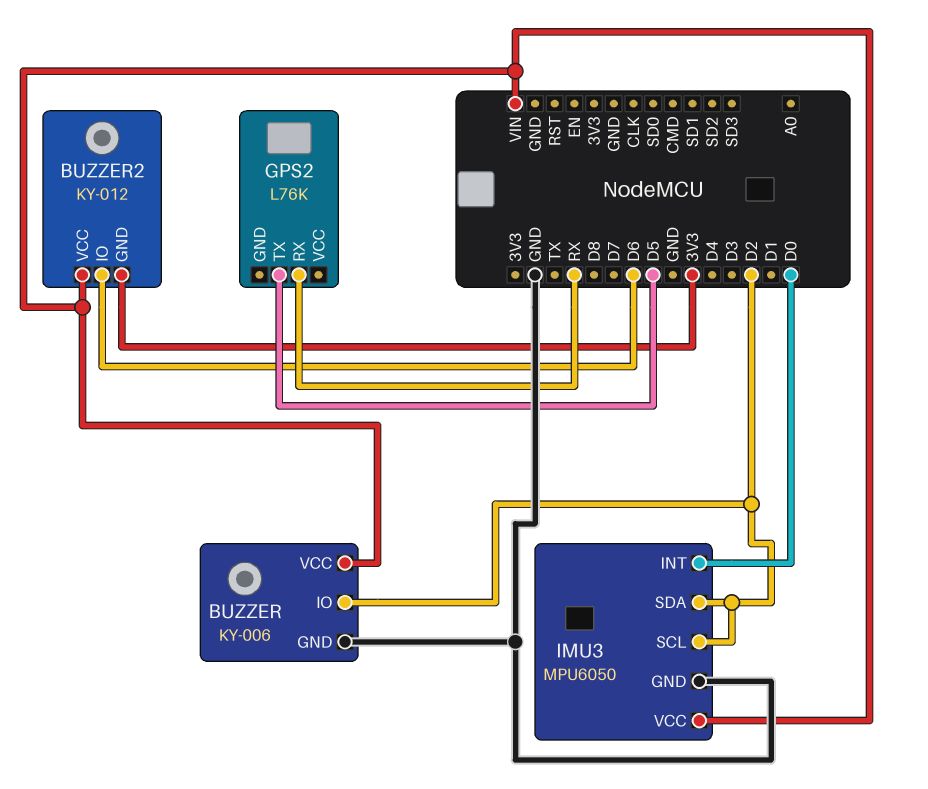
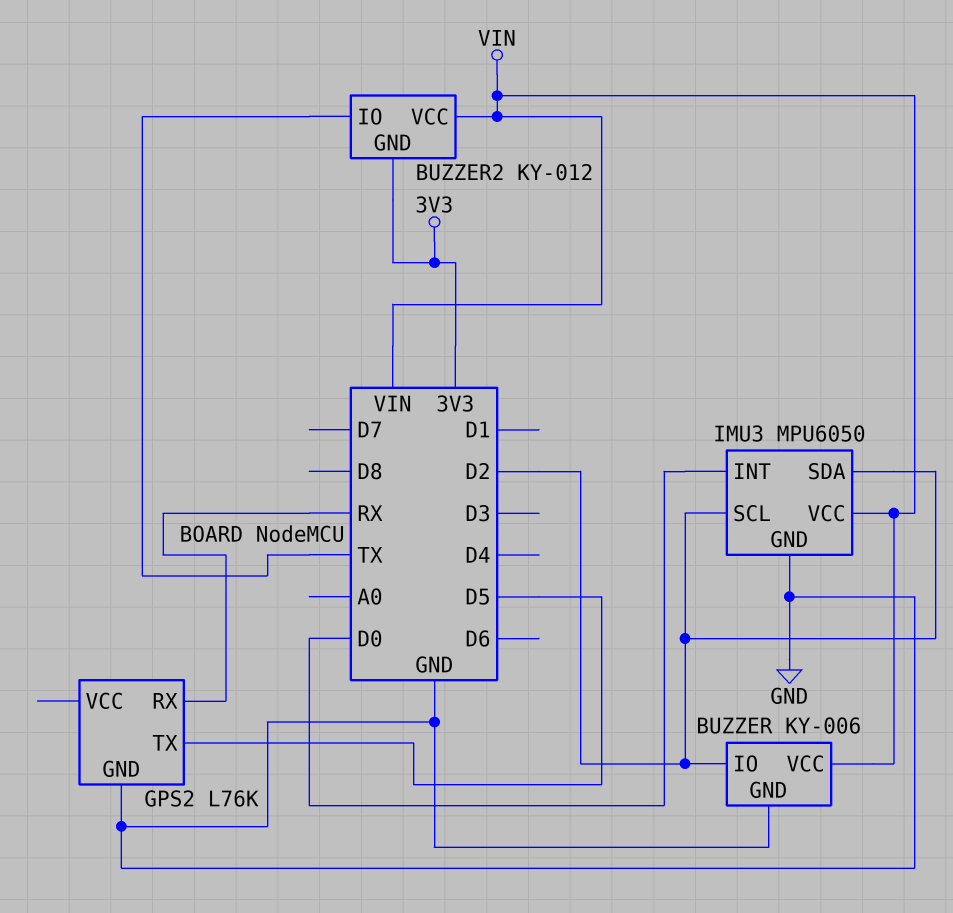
BUZZER2 pin IO: D6 -> TX
GPS2 pin GND: none -> GND

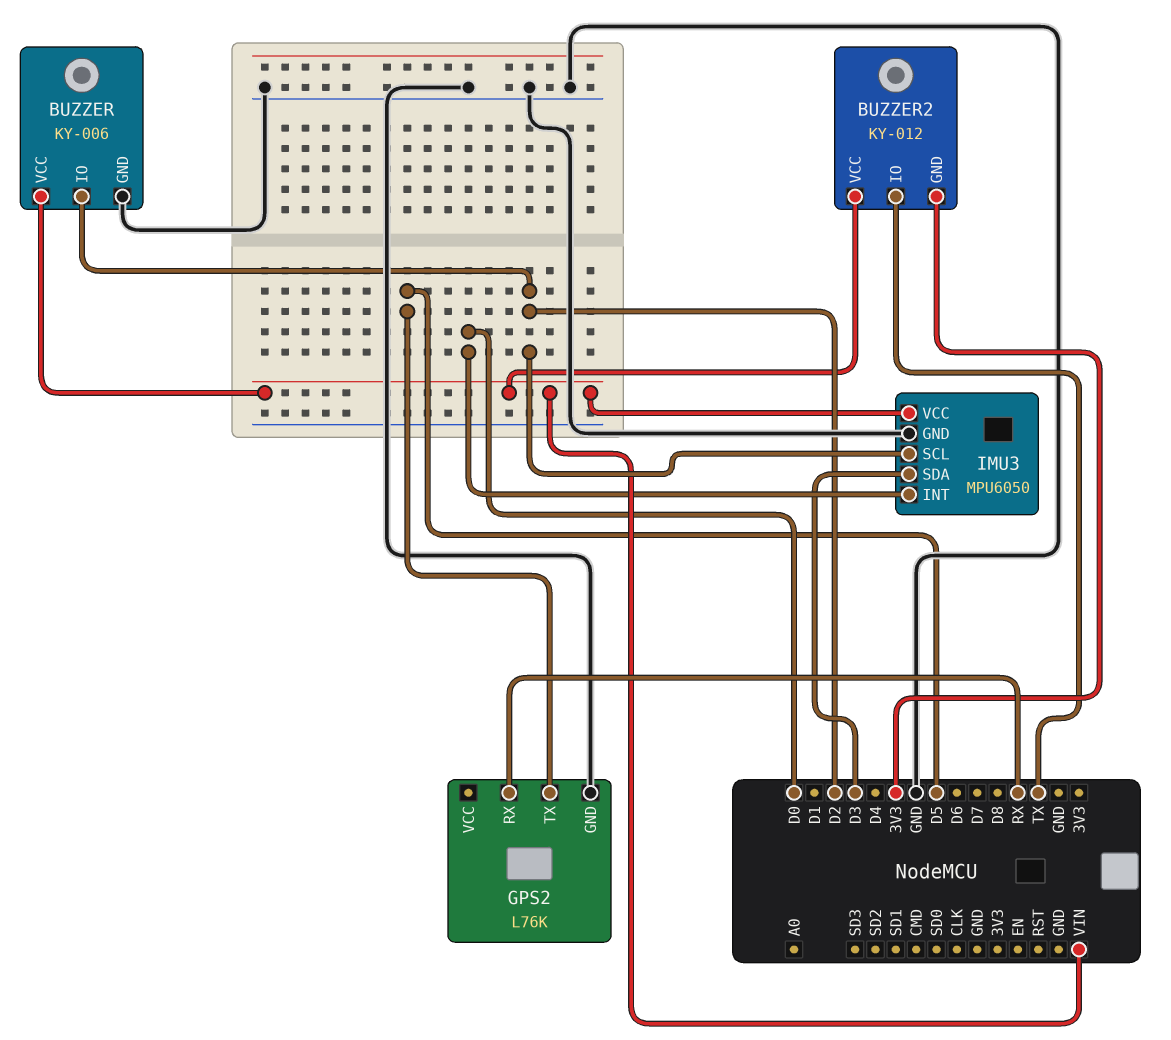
IMU3 pin SDA: D2 -> D3

